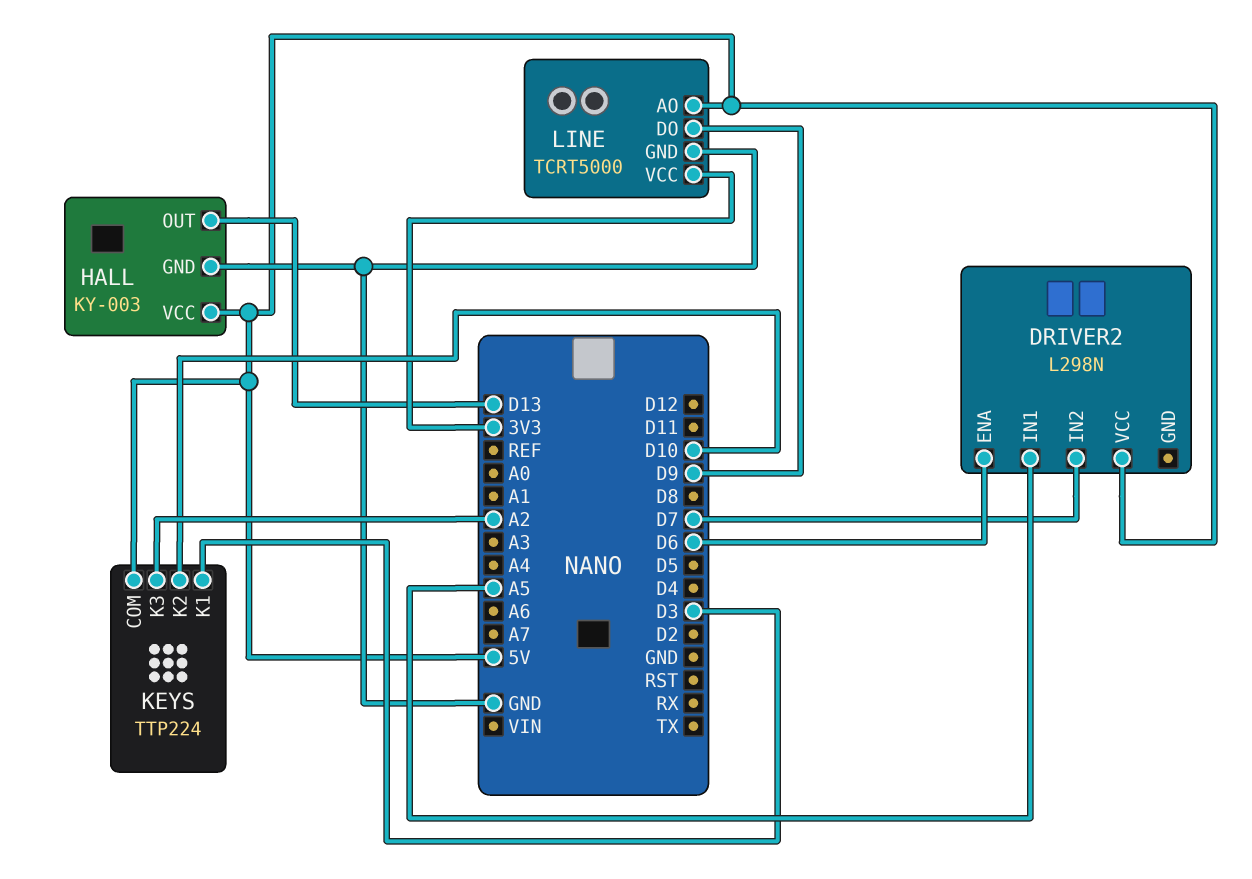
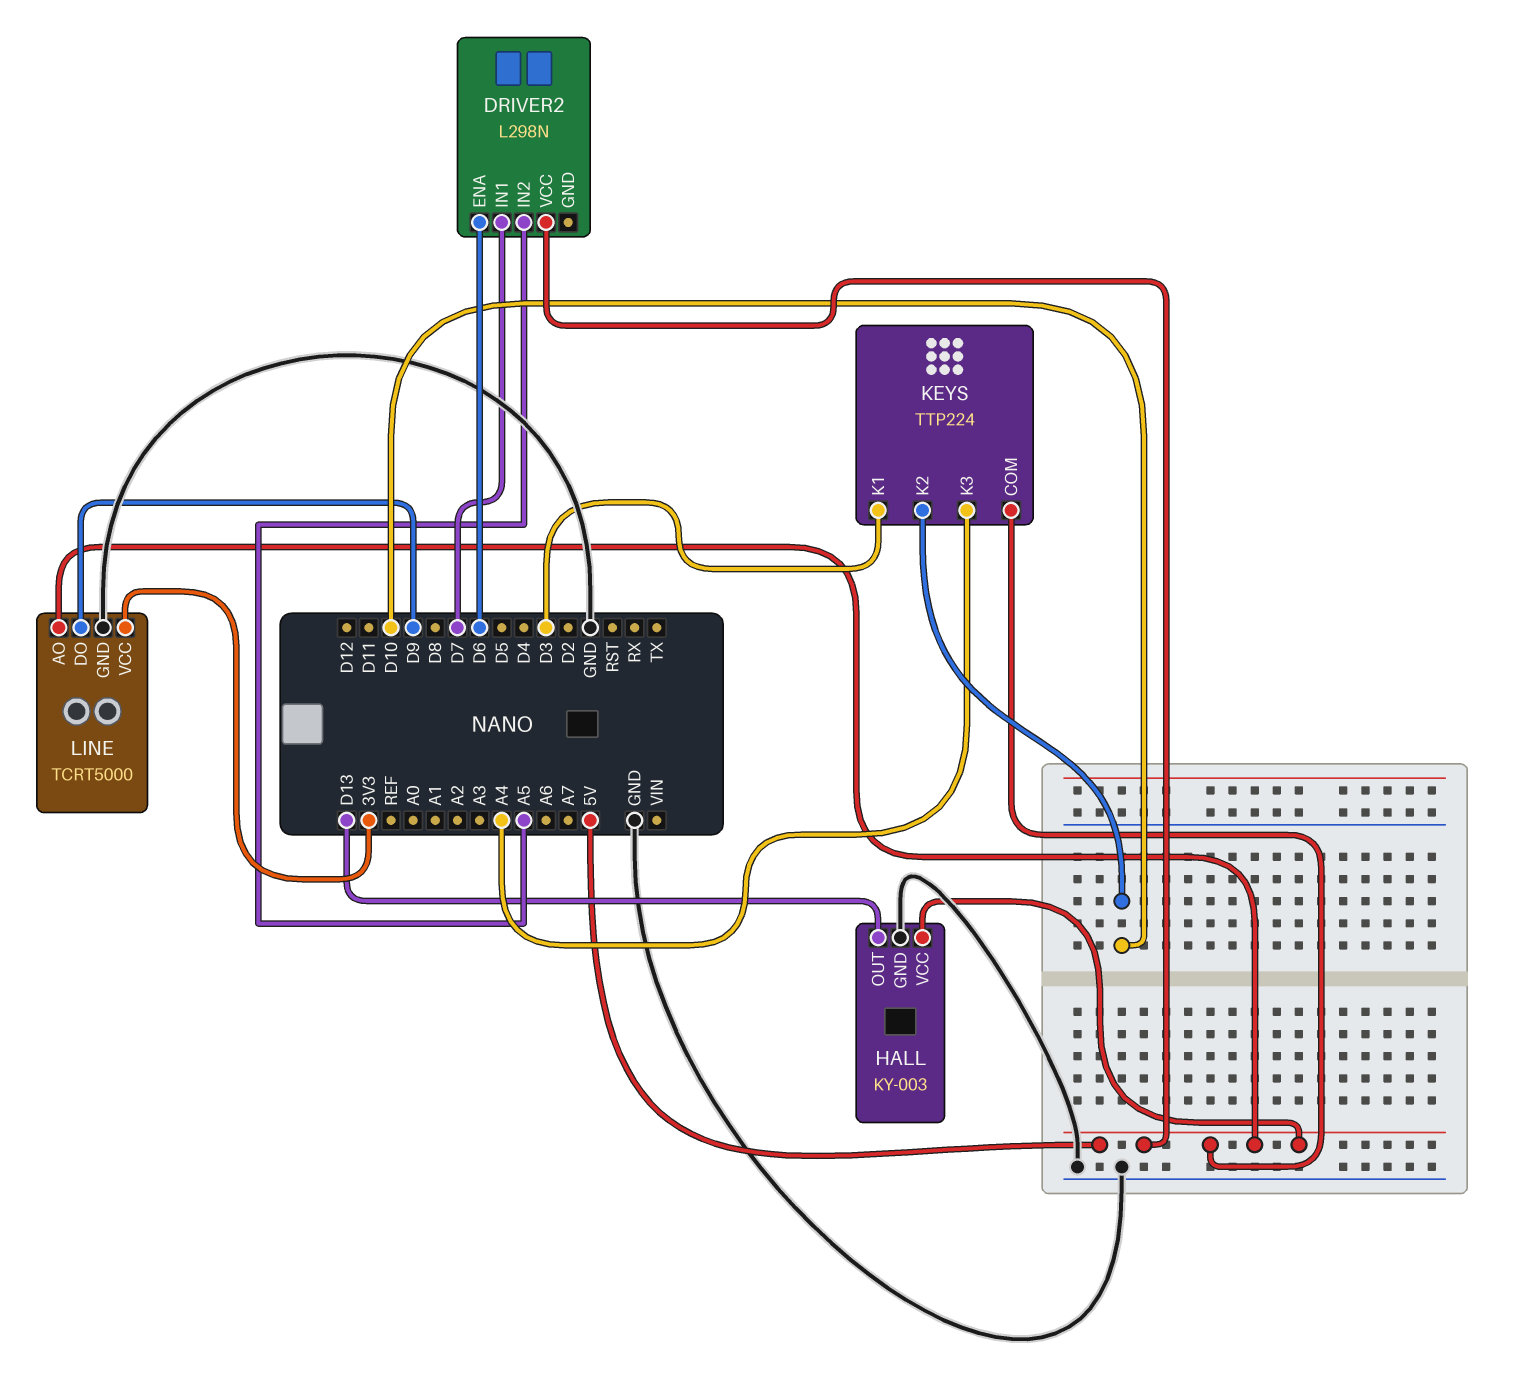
DRIVER2 pin IN1: A5 -> D7
DRIVER2 pin IN2: D7 -> A5
KEYS pin K3: A2 -> A4

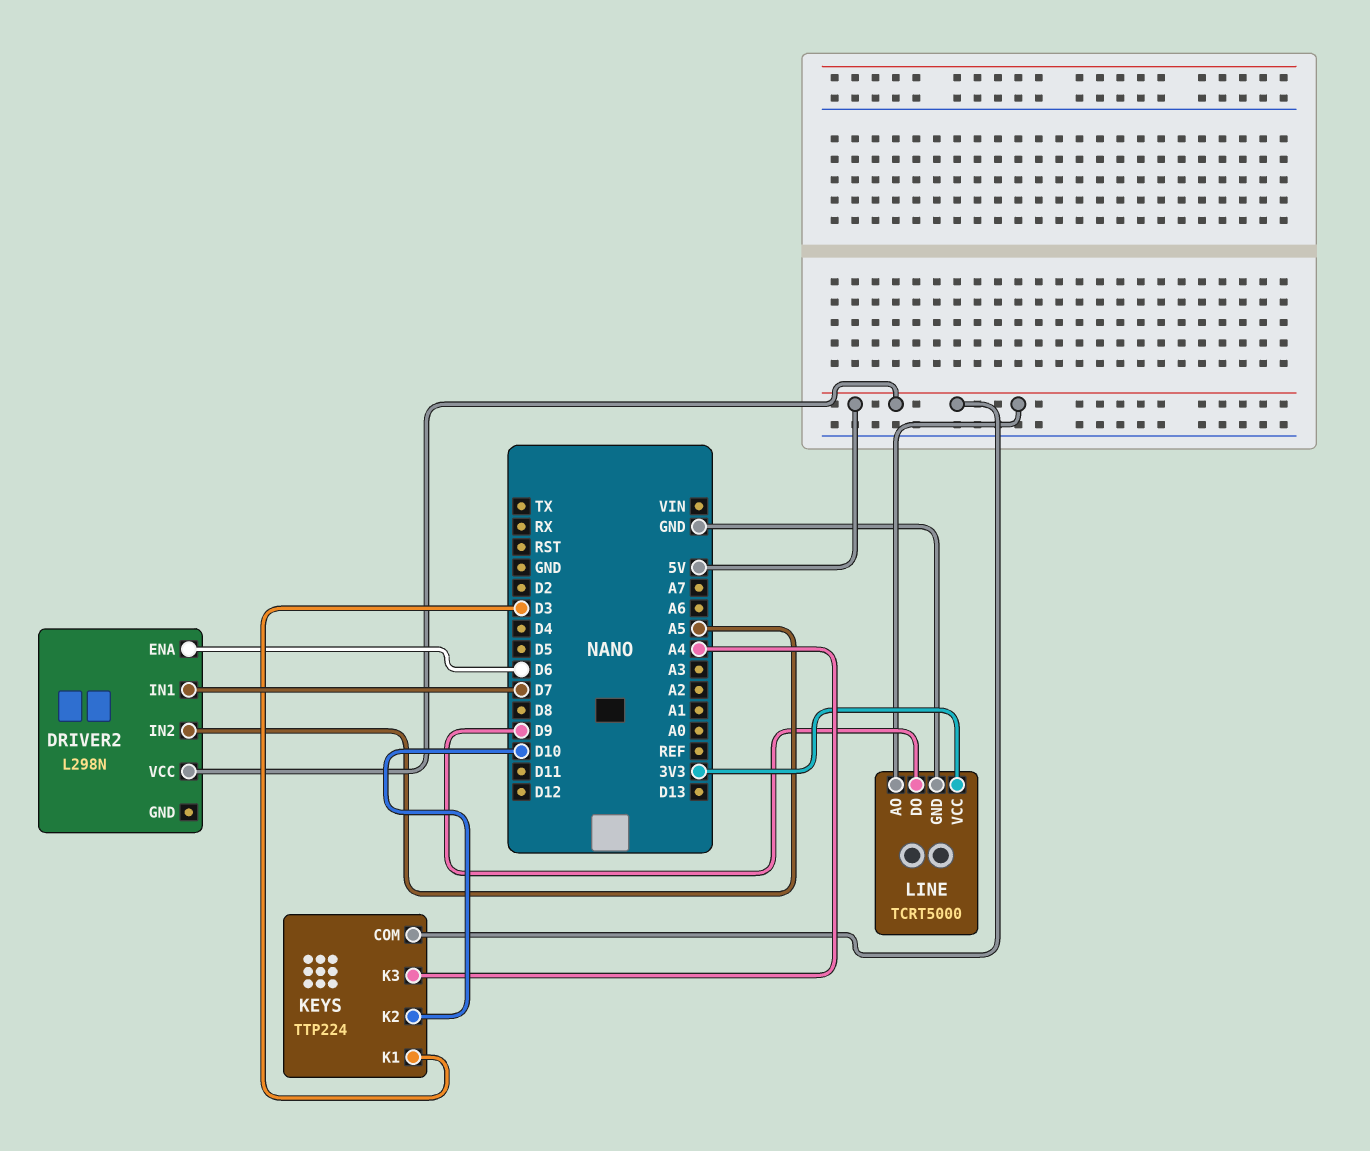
HALL: KY-003 -> none
HALL pin GND: GND -> none
HALL pin OUT: D13 -> none
HALL pin VCC: 5V -> none

